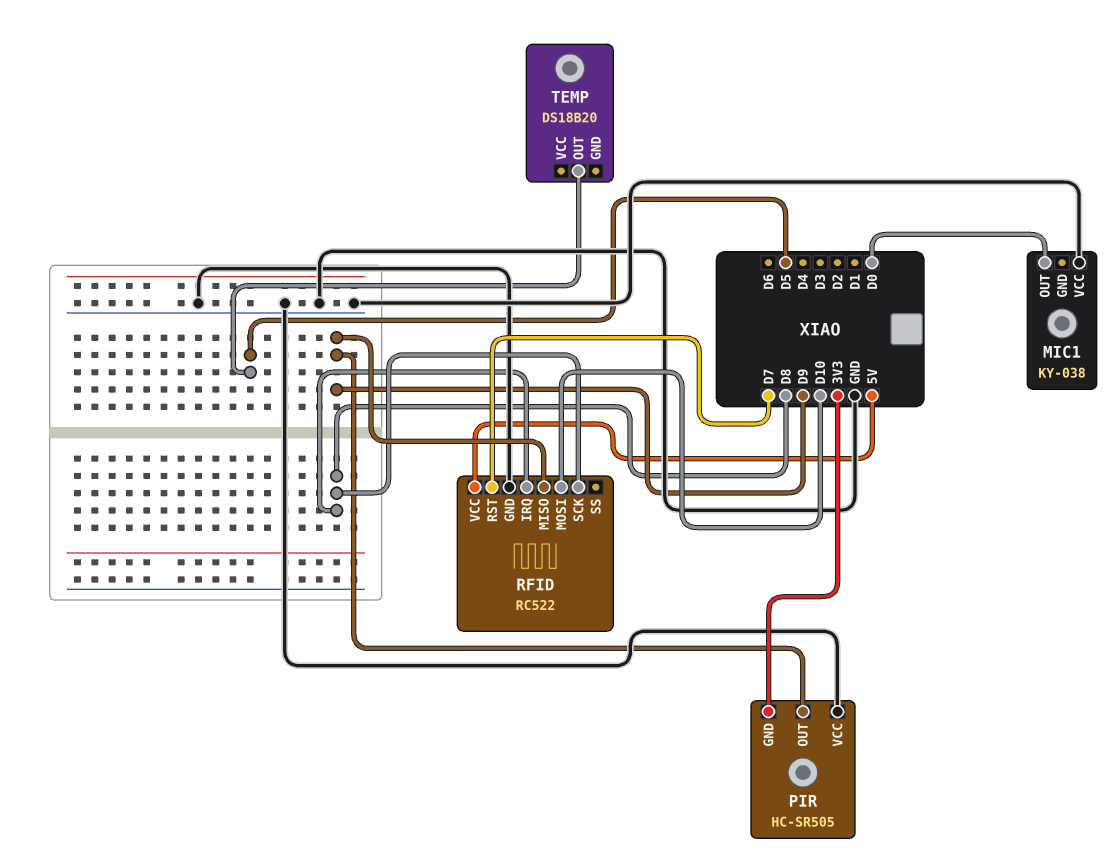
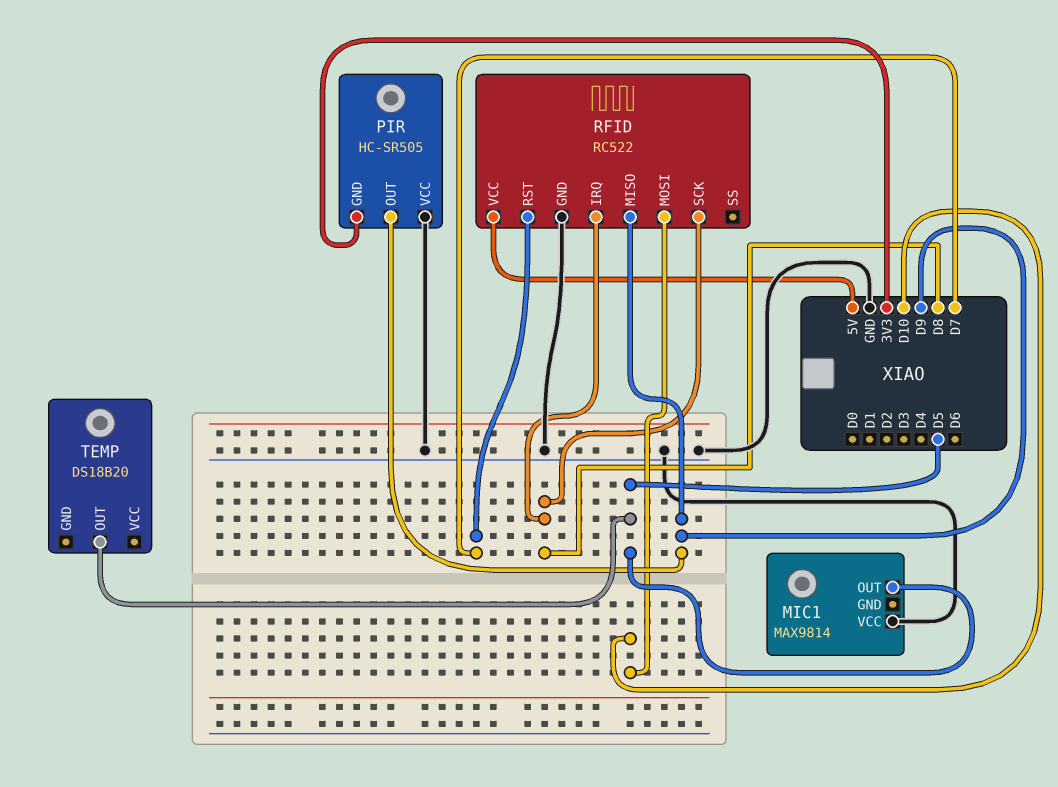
MIC1: KY-038 -> MAX9814
MIC1 pin OUT: D0 -> D5

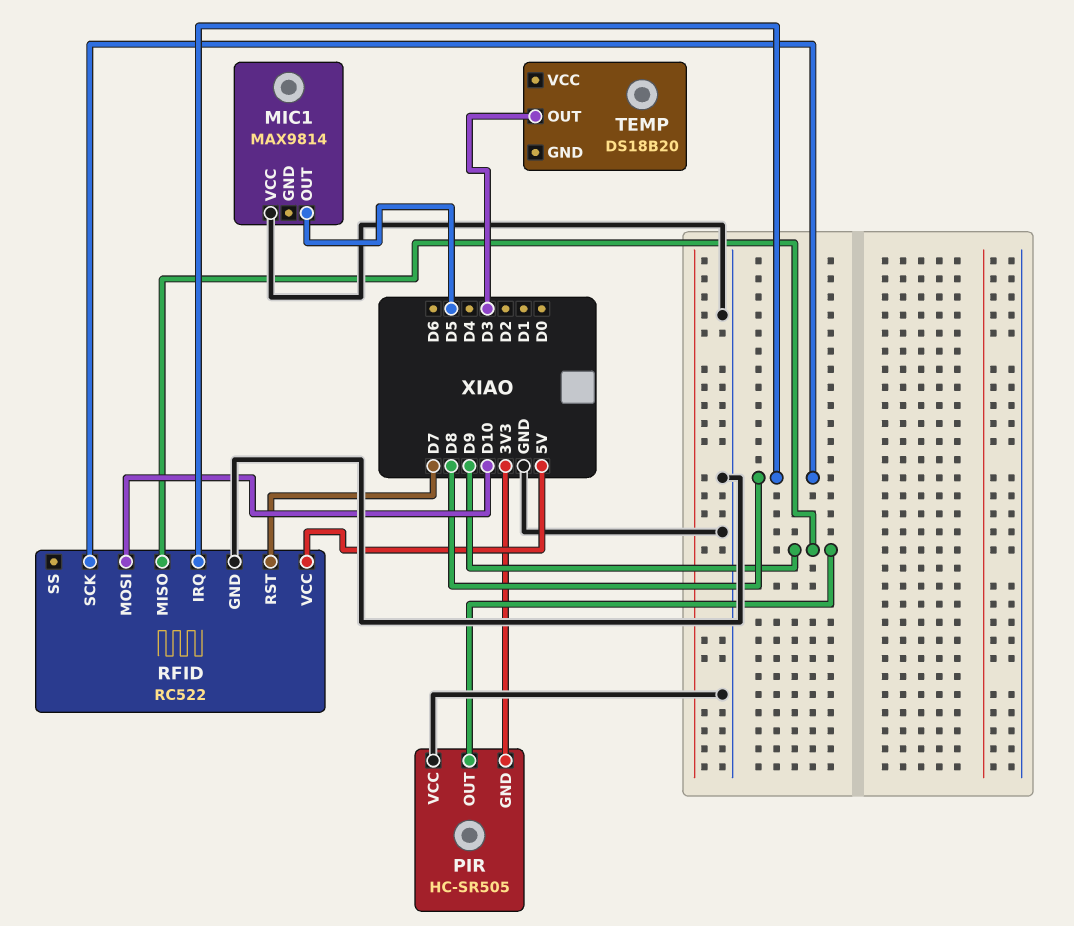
TEMP pin OUT: D5 -> D3

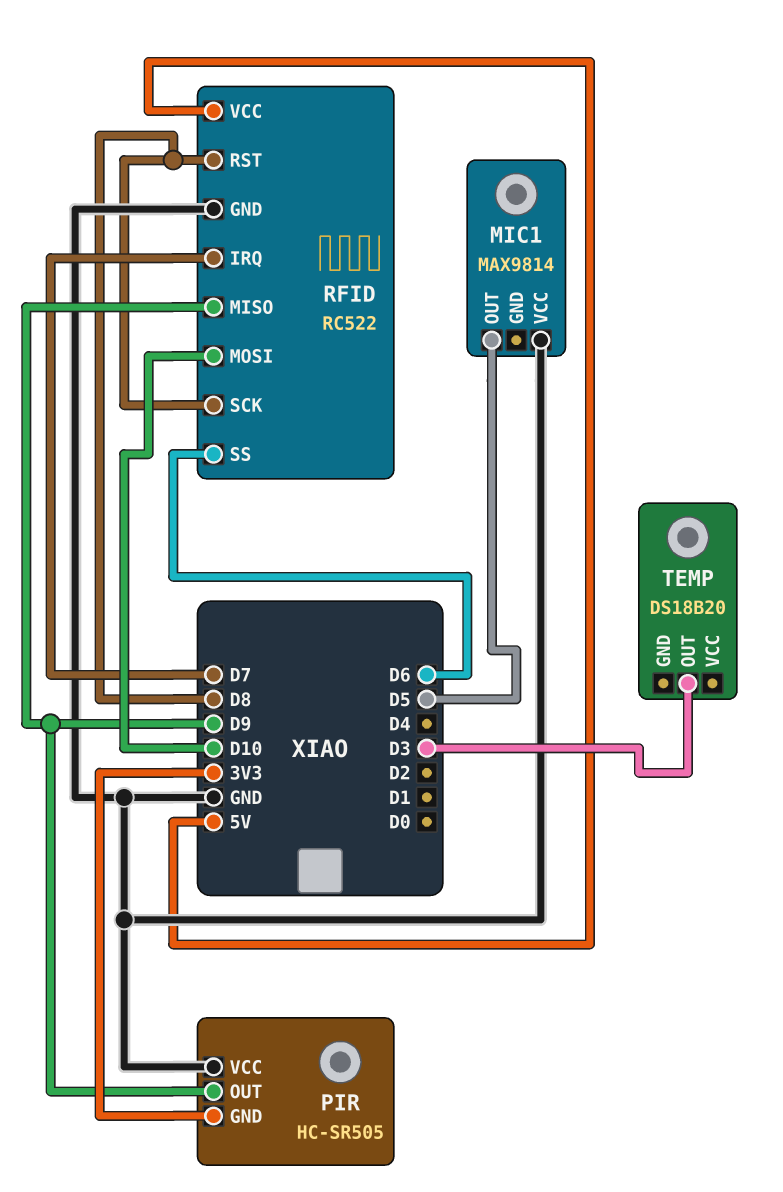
RFID pin IRQ: D8 -> D7
RFID pin RST: D7 -> D8
RFID pin SS: none -> D6

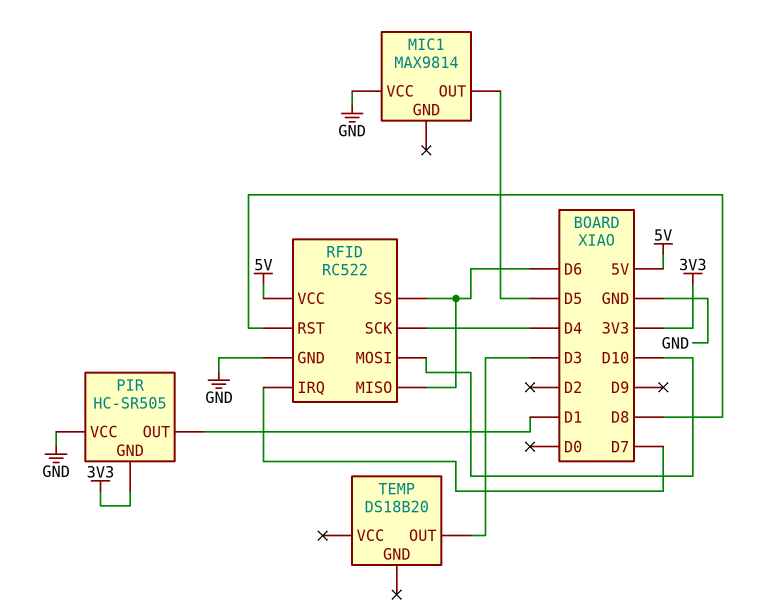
PIR pin OUT: D9 -> D1
RFID pin MISO: D9 -> D6
RFID pin SCK: D8 -> D4

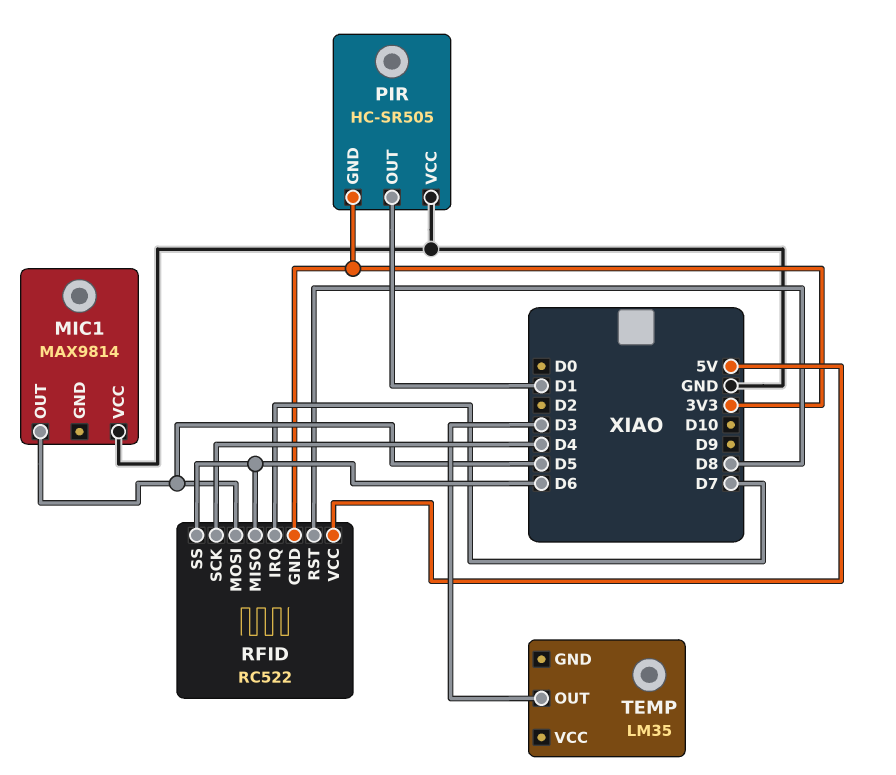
RFID pin GND: GND -> 3V3
RFID pin MOSI: D10 -> D5
TEMP: DS18B20 -> LM35

